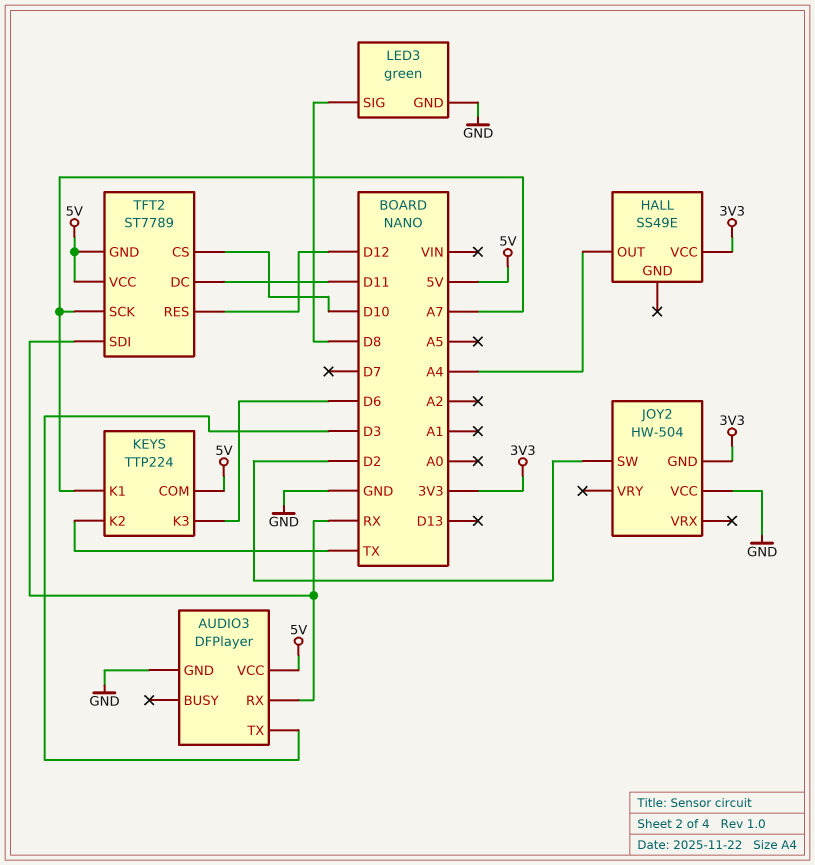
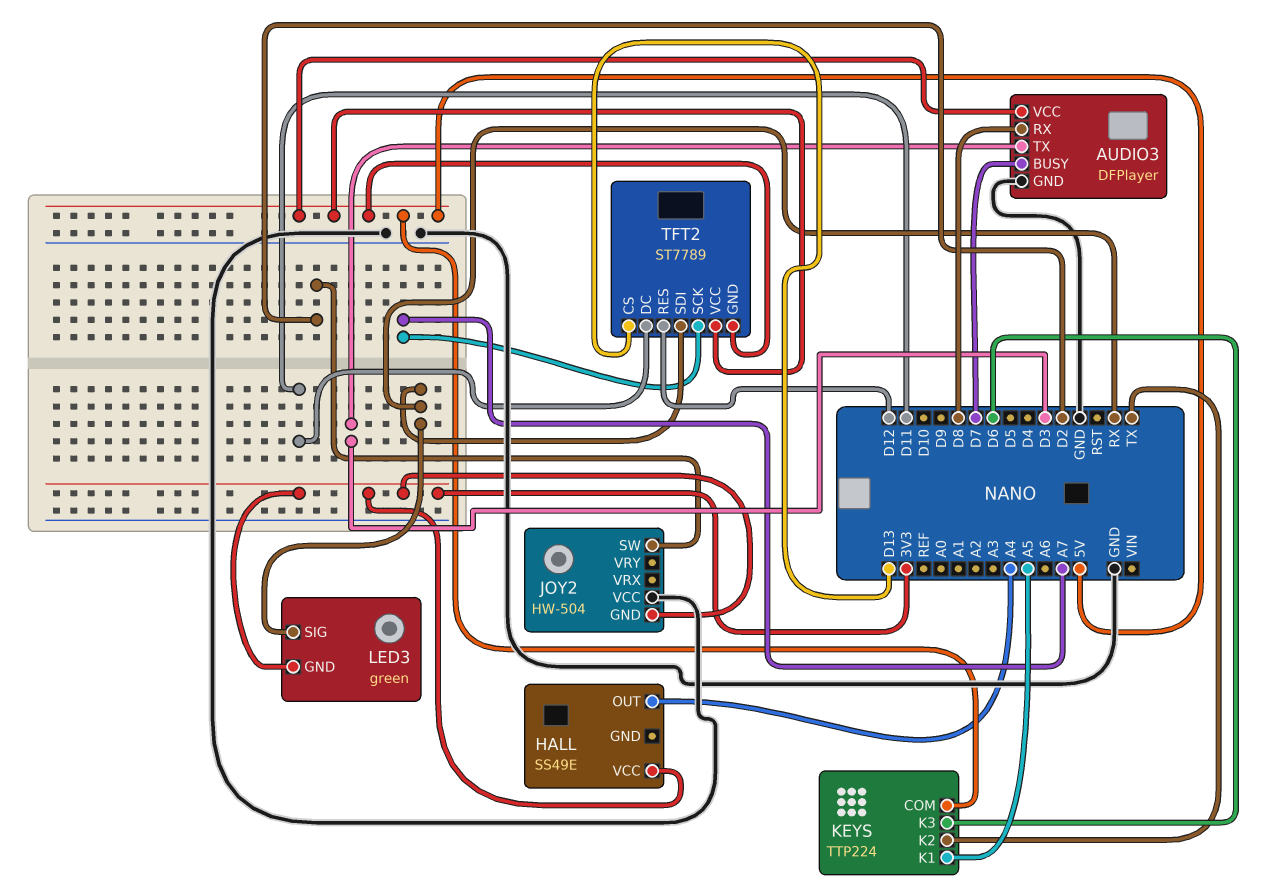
AUDIO3 pin BUSY: none -> D7
AUDIO3 pin RX: RX -> D8
KEYS pin K1: A7 -> A5
LED3 pin GND: GND -> 3V3
LED3 pin SIG: D8 -> RX
TFT2 pin CS: D10 -> D13

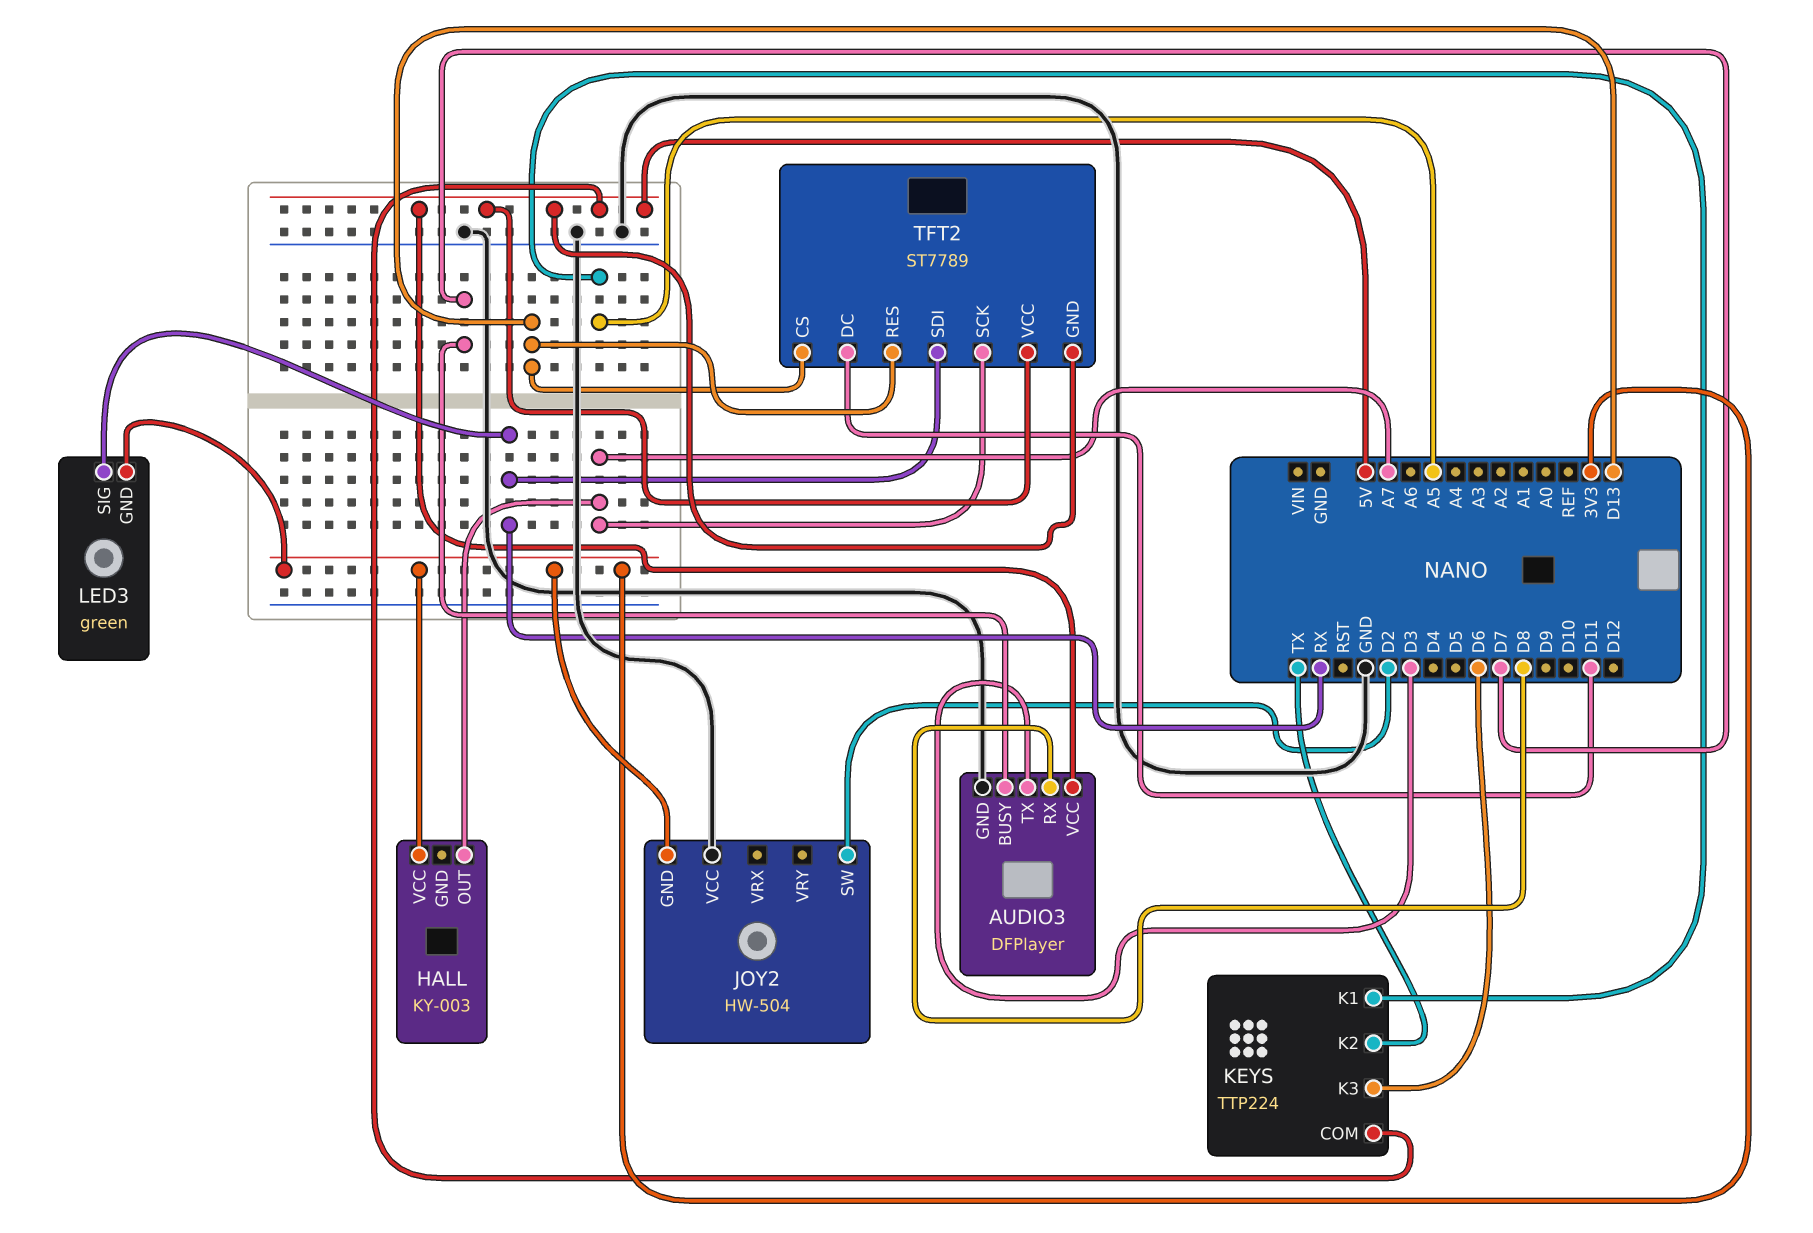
HALL: SS49E -> KY-003
HALL pin OUT: A4 -> A7
TFT2 pin RES: D12 -> D13

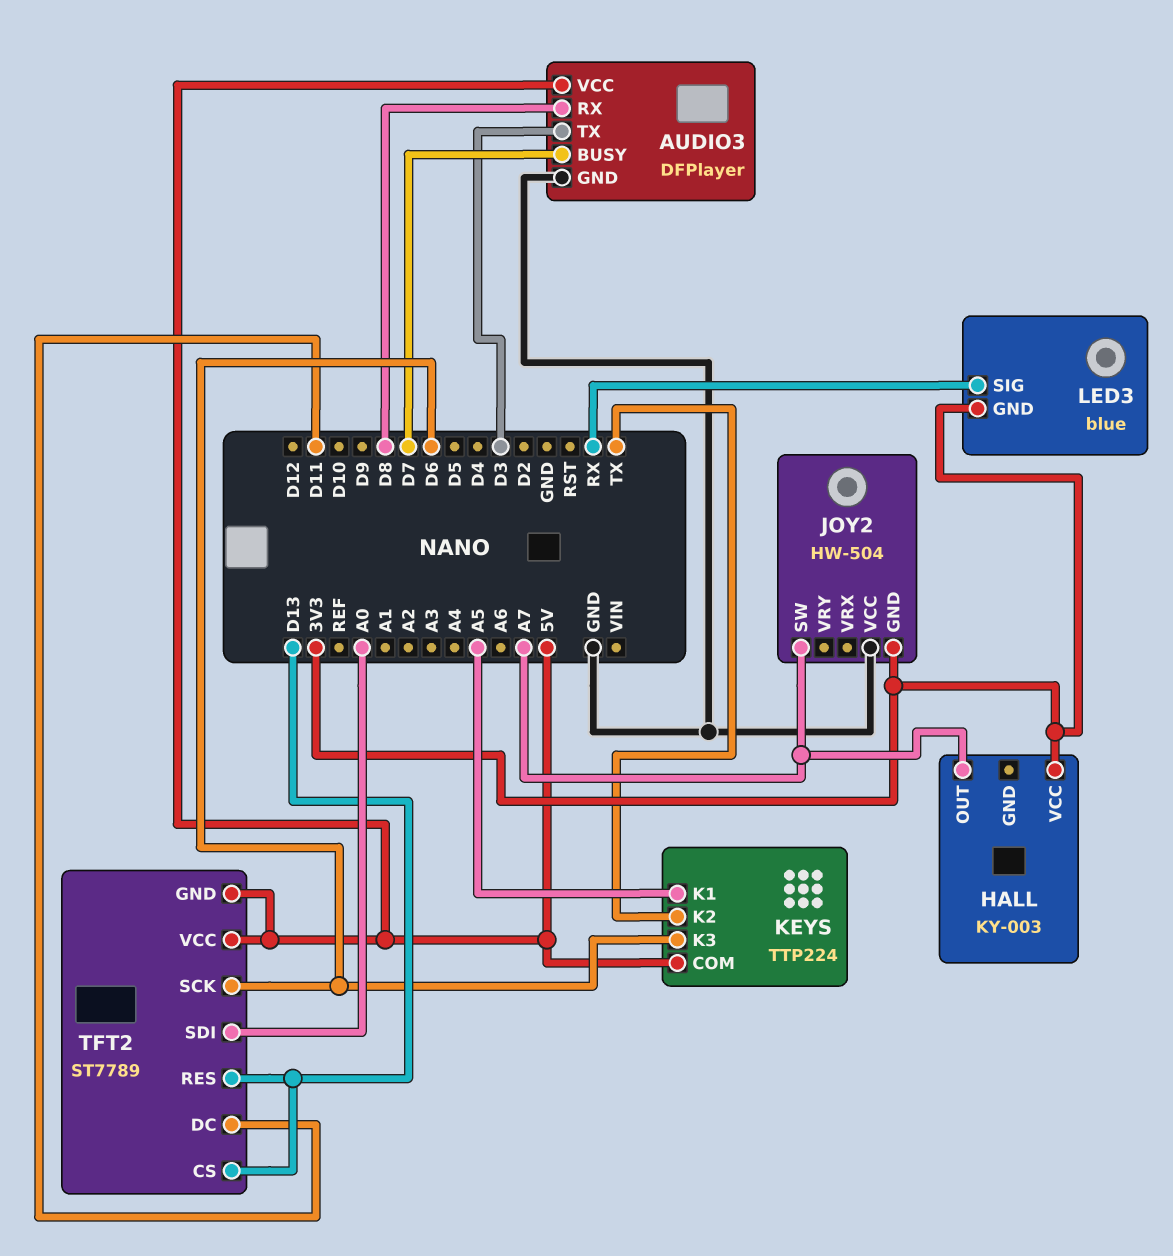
JOY2 pin SW: D2 -> A7
LED3: green -> blue
TFT2 pin SCK: A7 -> D6
TFT2 pin SDI: RX -> A0

